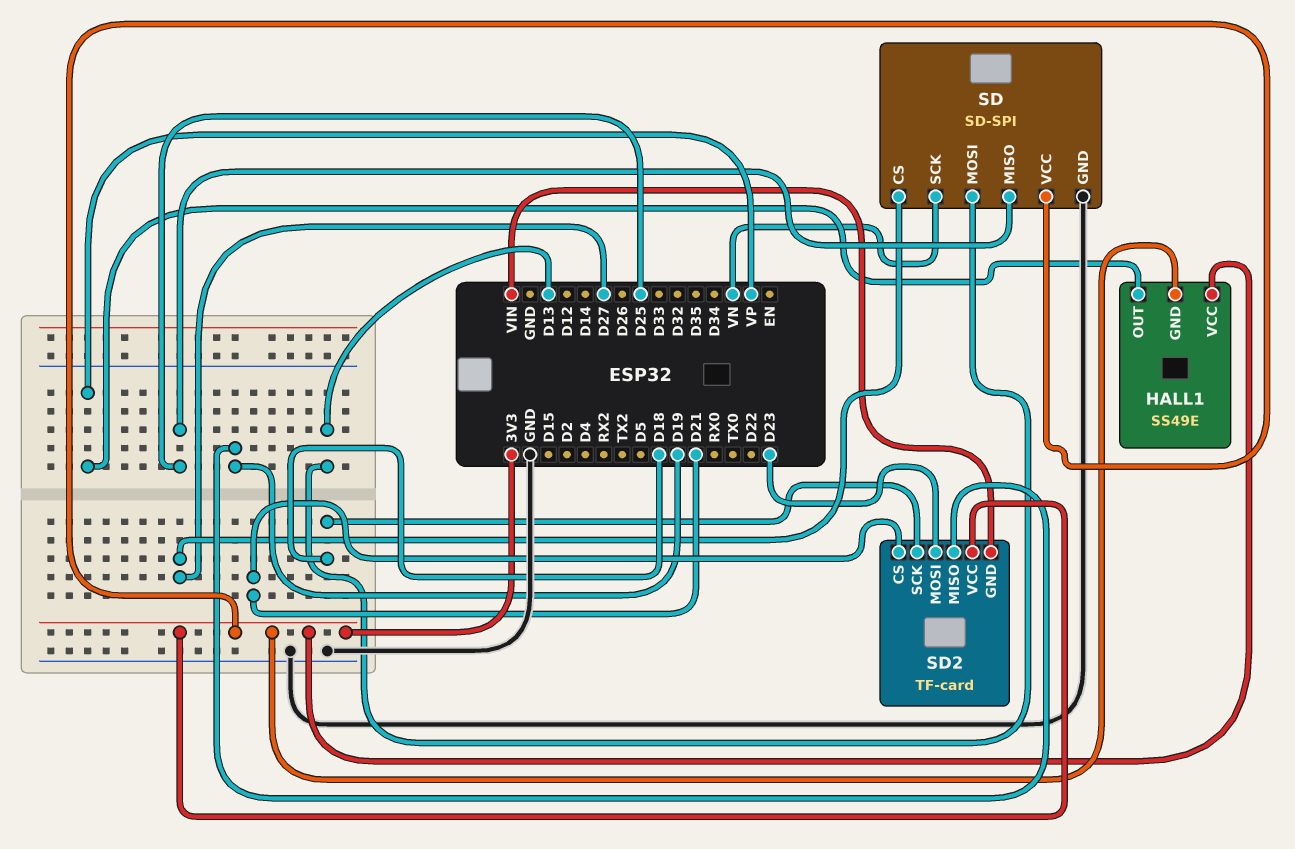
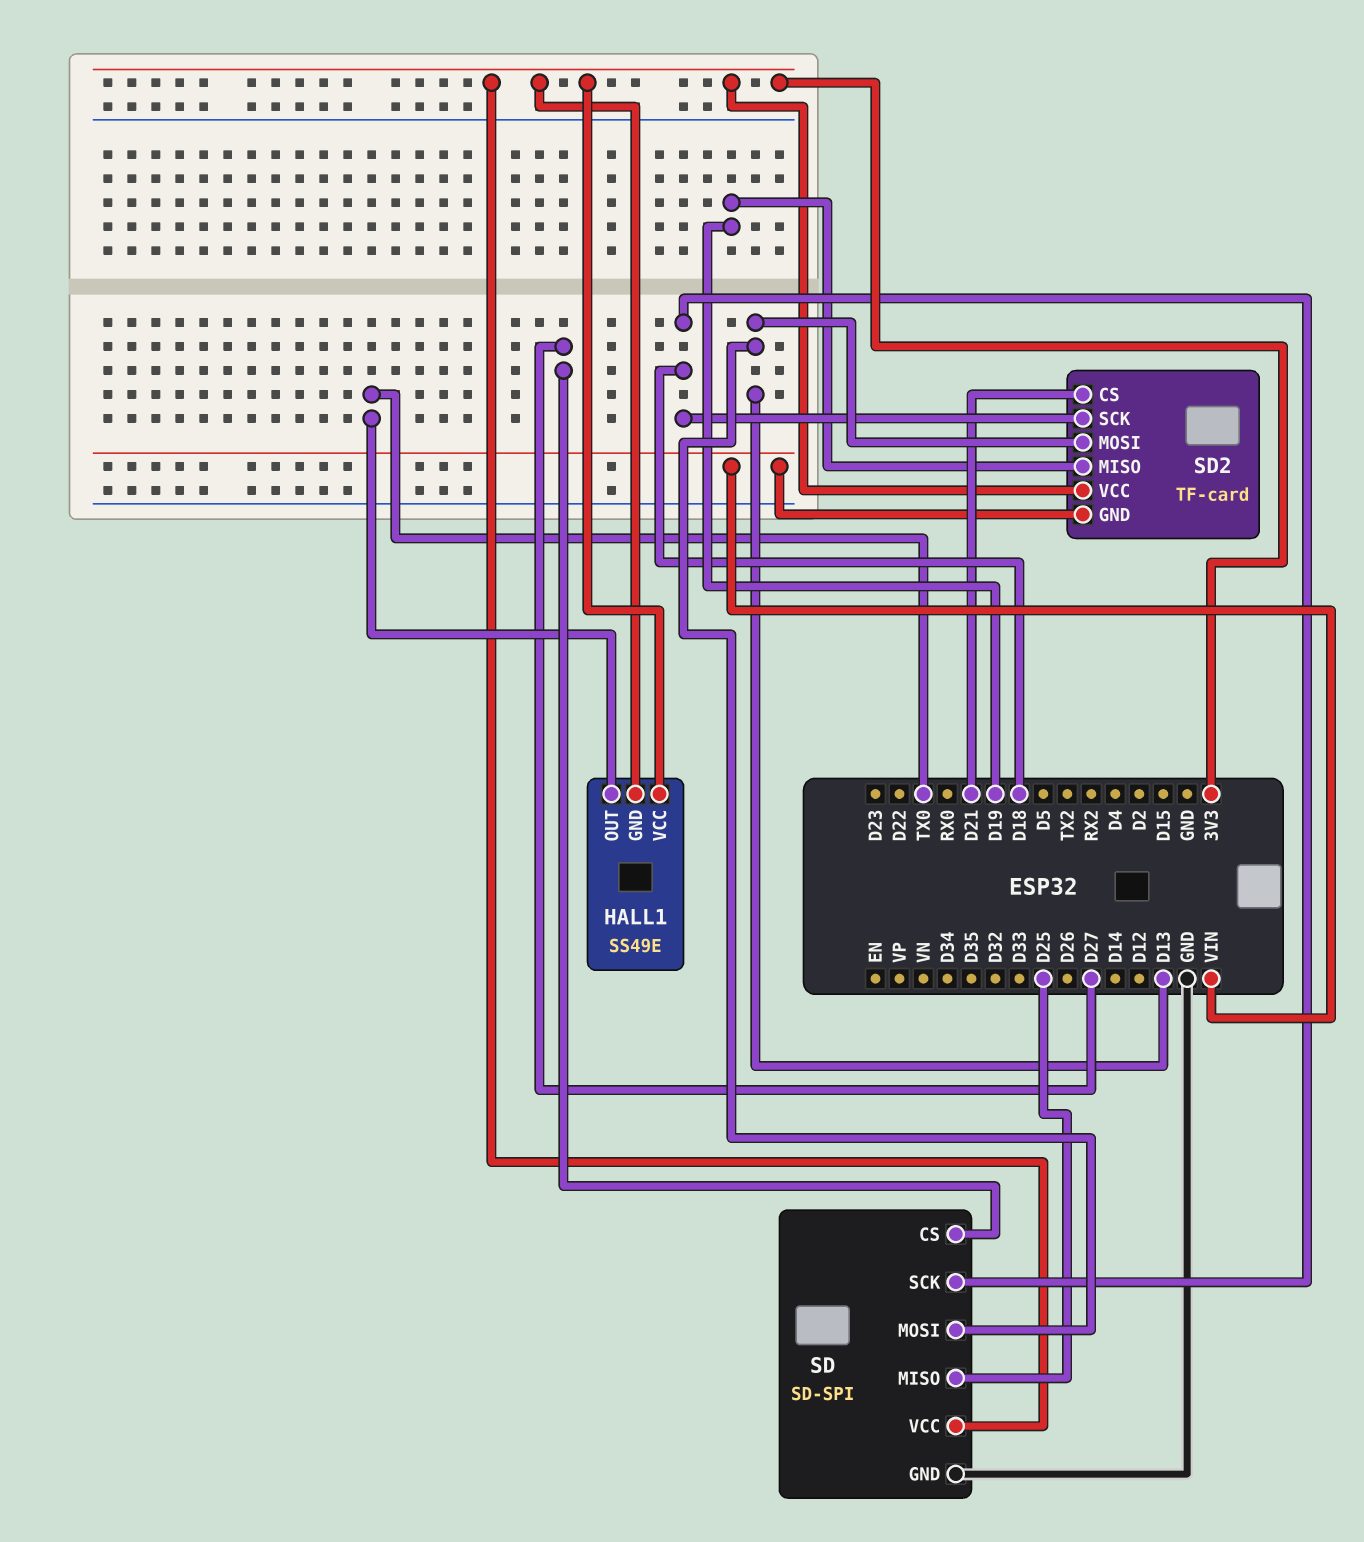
HALL1 pin OUT: VP -> TX0
SD pin SCK: VN -> D18
SD2 pin MOSI: D23 -> D13

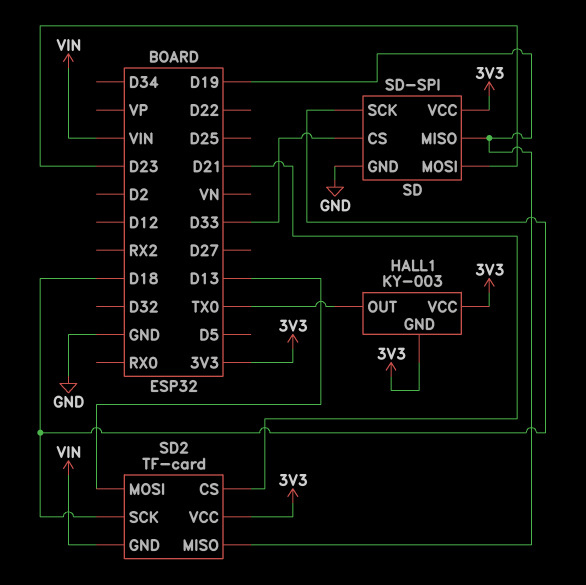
HALL1: SS49E -> KY-003
SD pin CS: D27 -> D33
SD pin MISO: D25 -> D19
SD pin MOSI: D13 -> D23

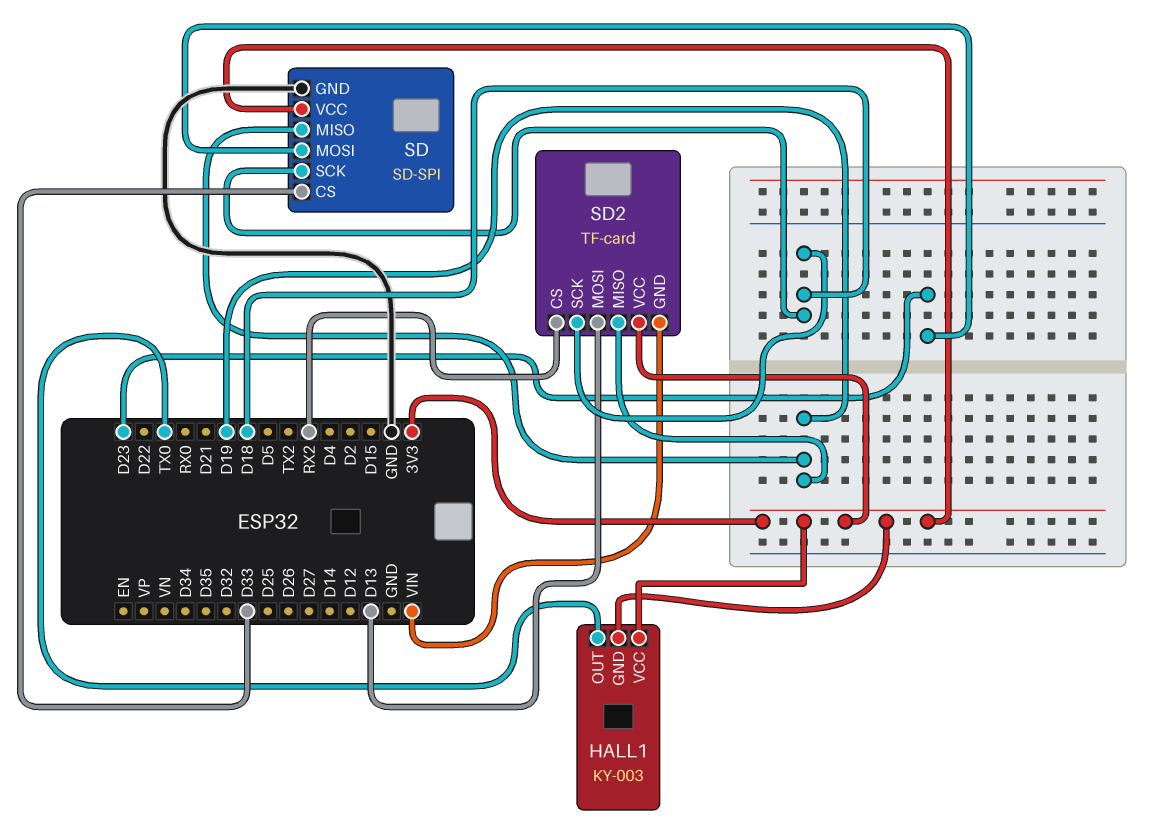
SD2 pin CS: D21 -> RX2

